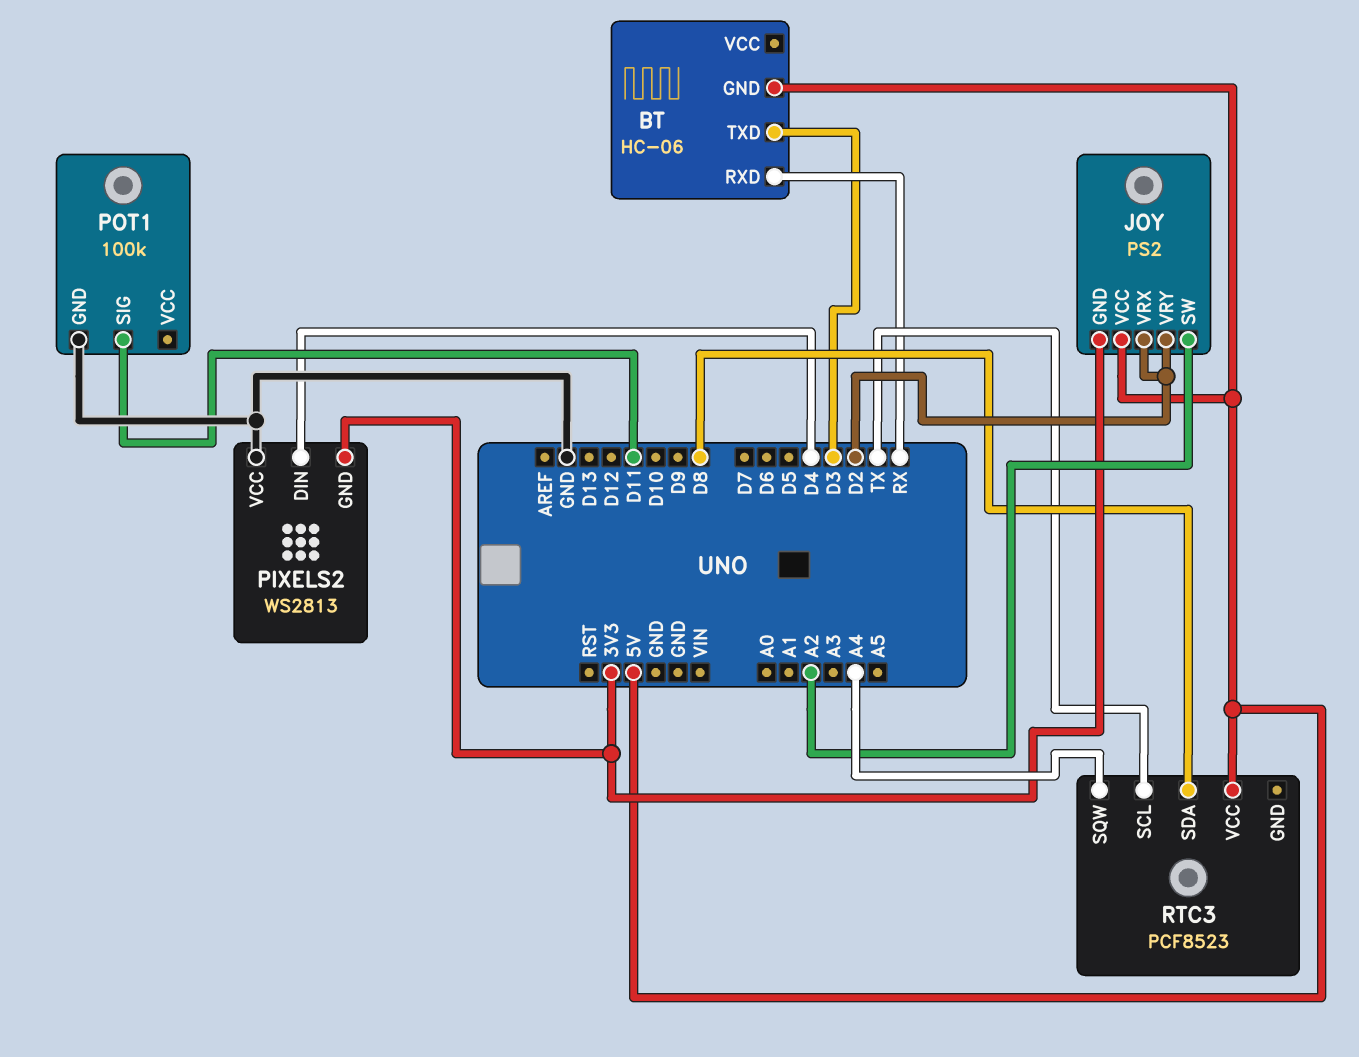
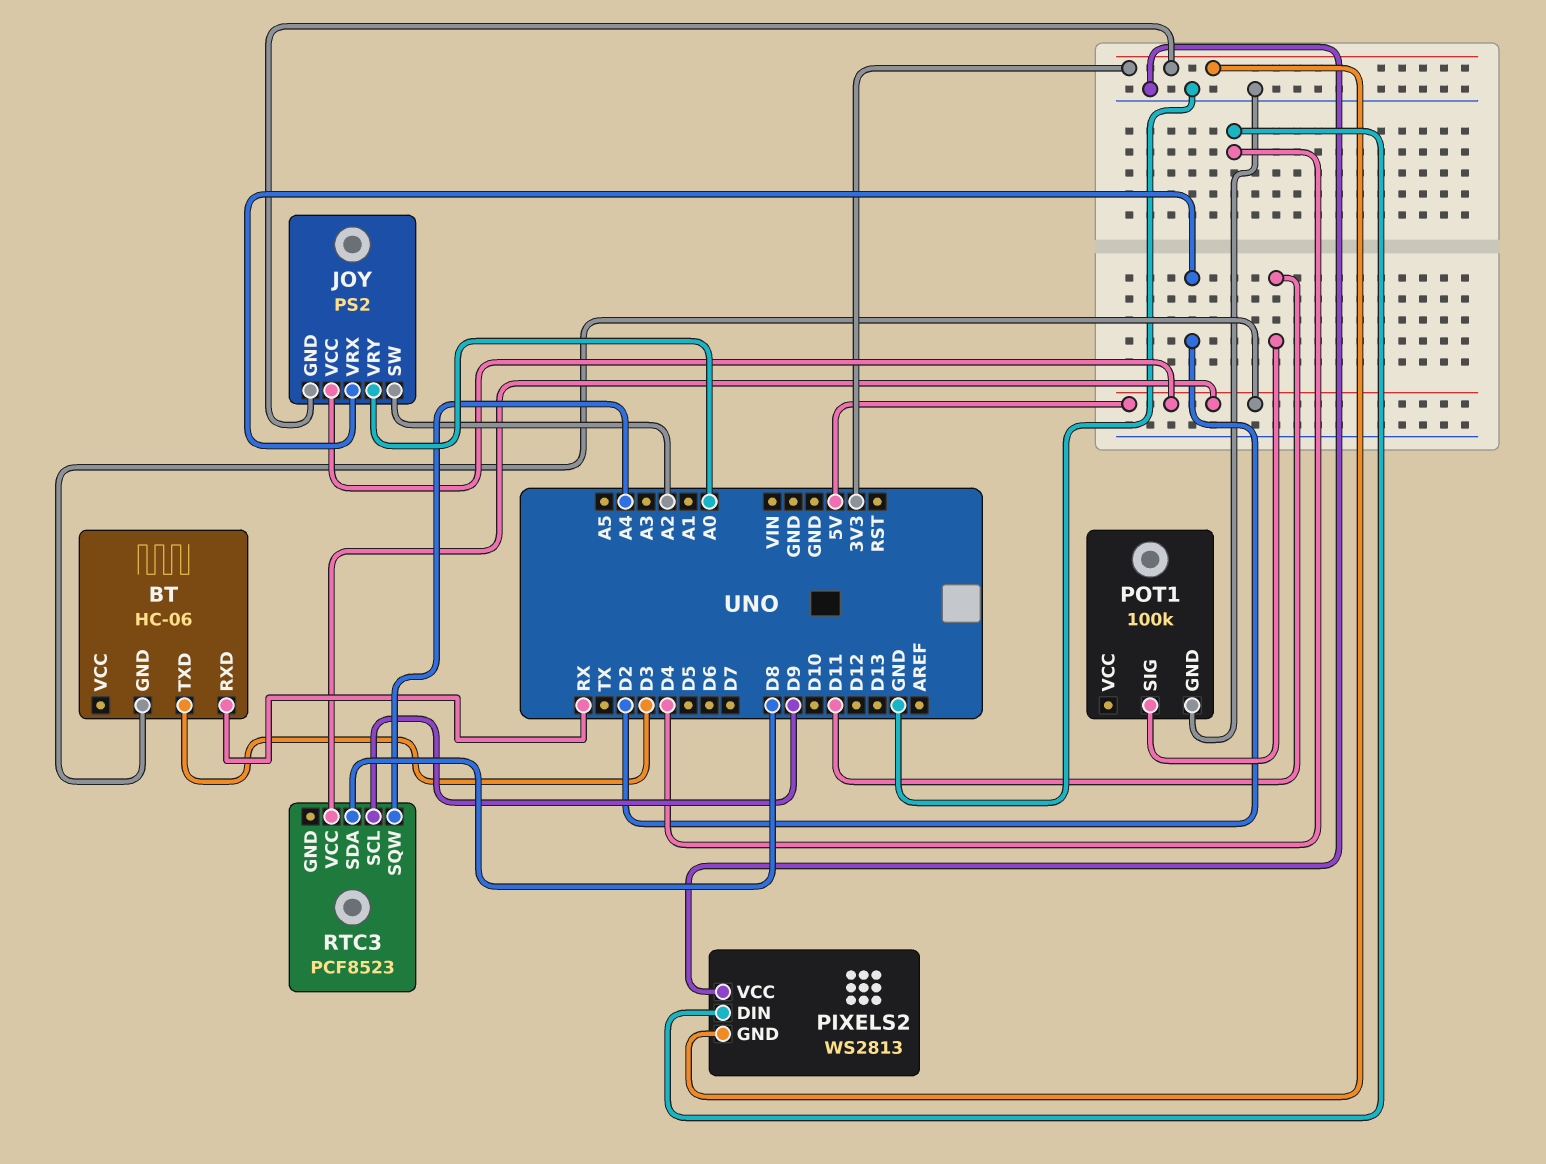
JOY pin VRY: D2 -> A0
RTC3 pin SCL: TX -> D9

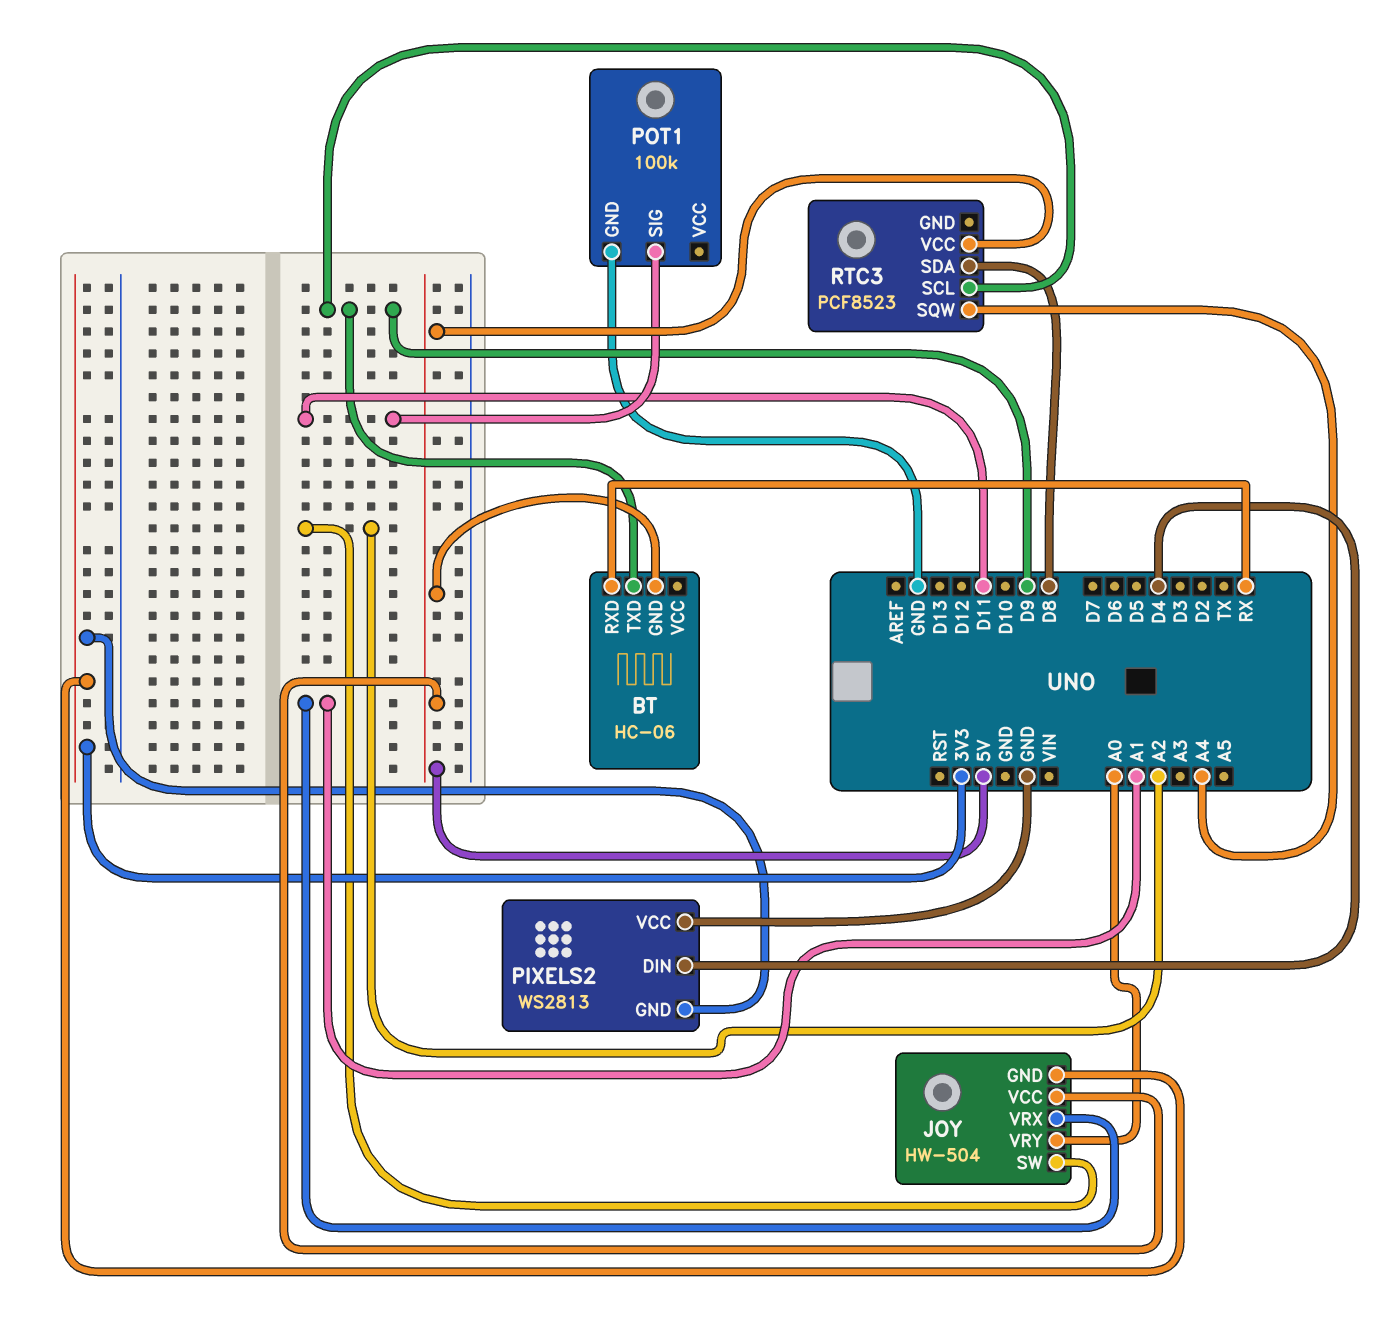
BT pin TXD: D3 -> D9
JOY: PS2 -> HW-504
JOY pin VRX: D2 -> A1

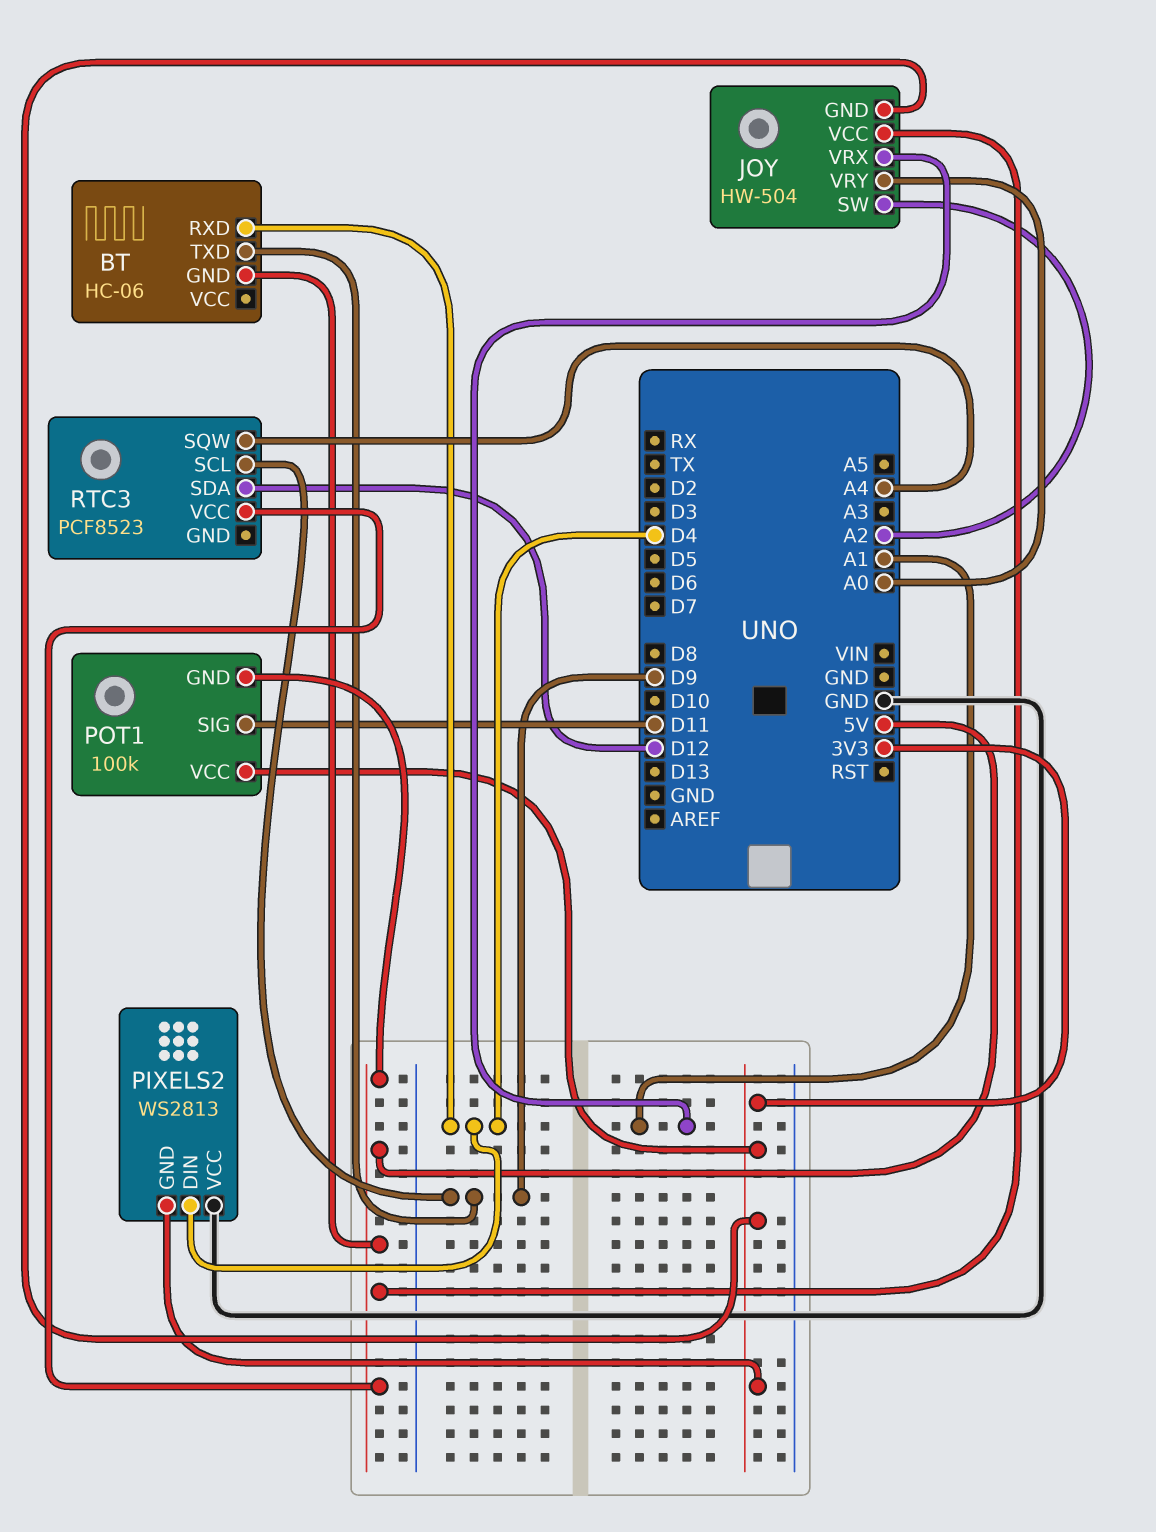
BT pin RXD: RX -> D4
POT1 pin GND: GND -> 5V
POT1 pin VCC: none -> 3V3
RTC3 pin SDA: D8 -> D12

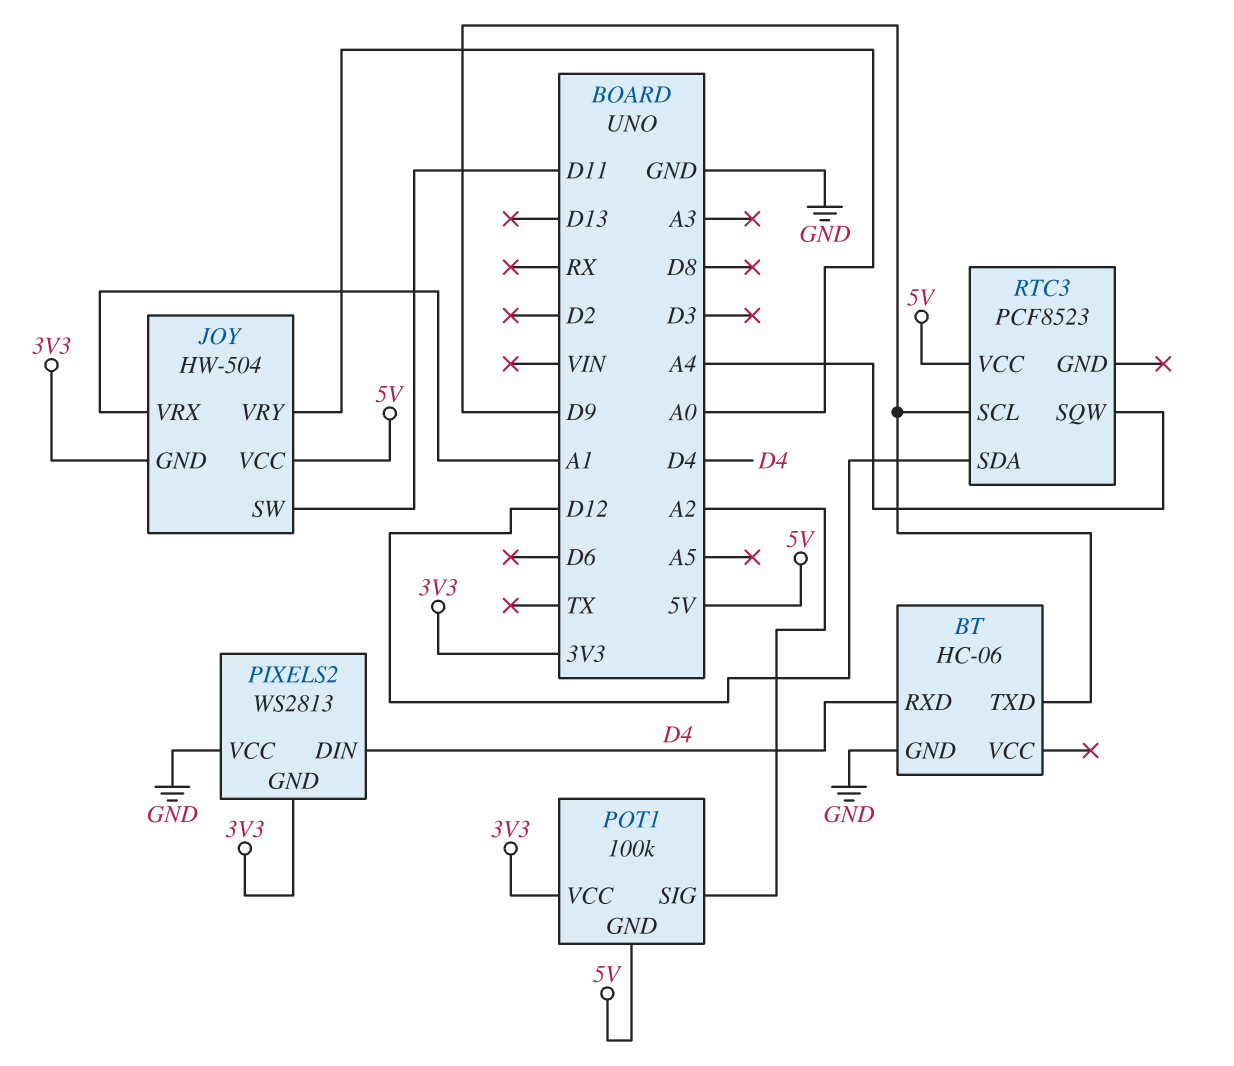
BT pin GND: 5V -> GND
JOY pin SW: A2 -> D11
POT1 pin SIG: D11 -> A2

